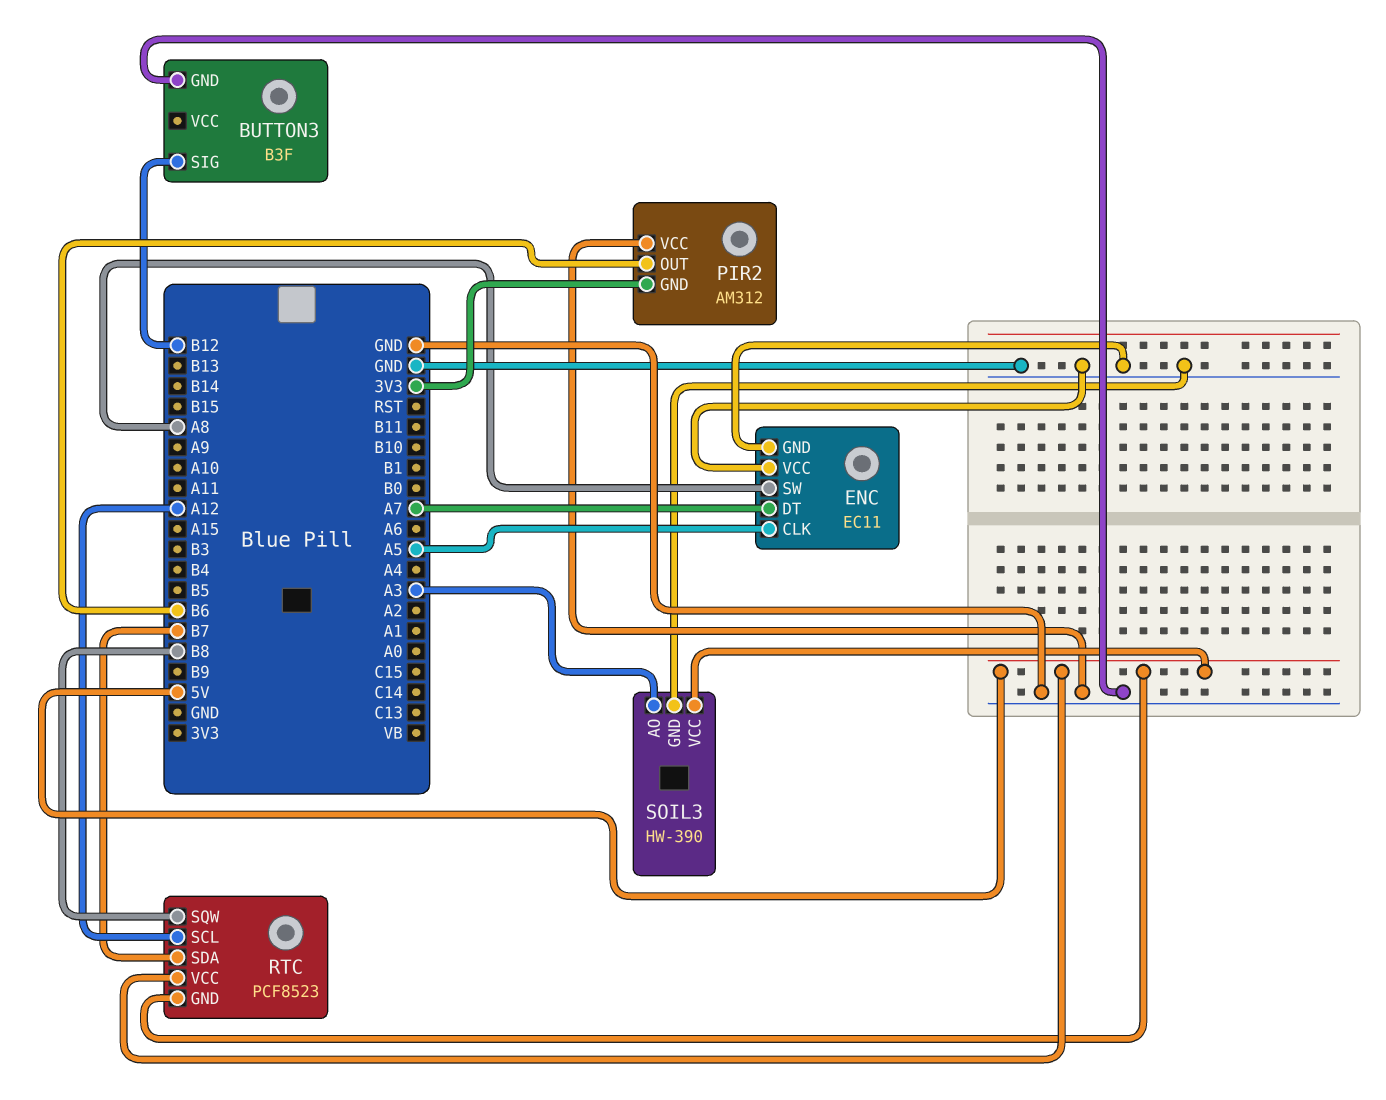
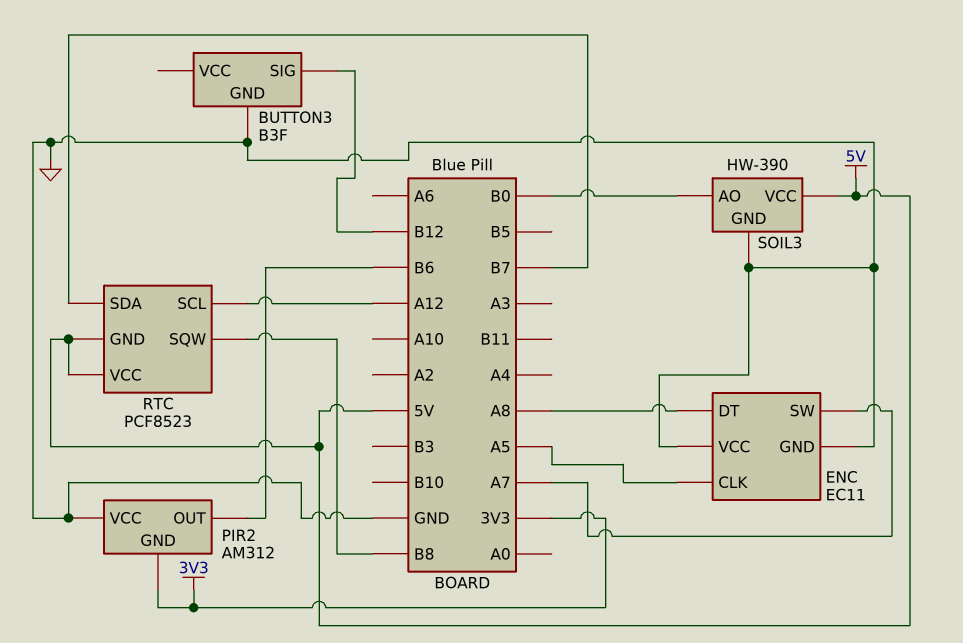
ENC pin DT: A7 -> A8
ENC pin SW: A8 -> A7
SOIL3 pin AO: A3 -> B0

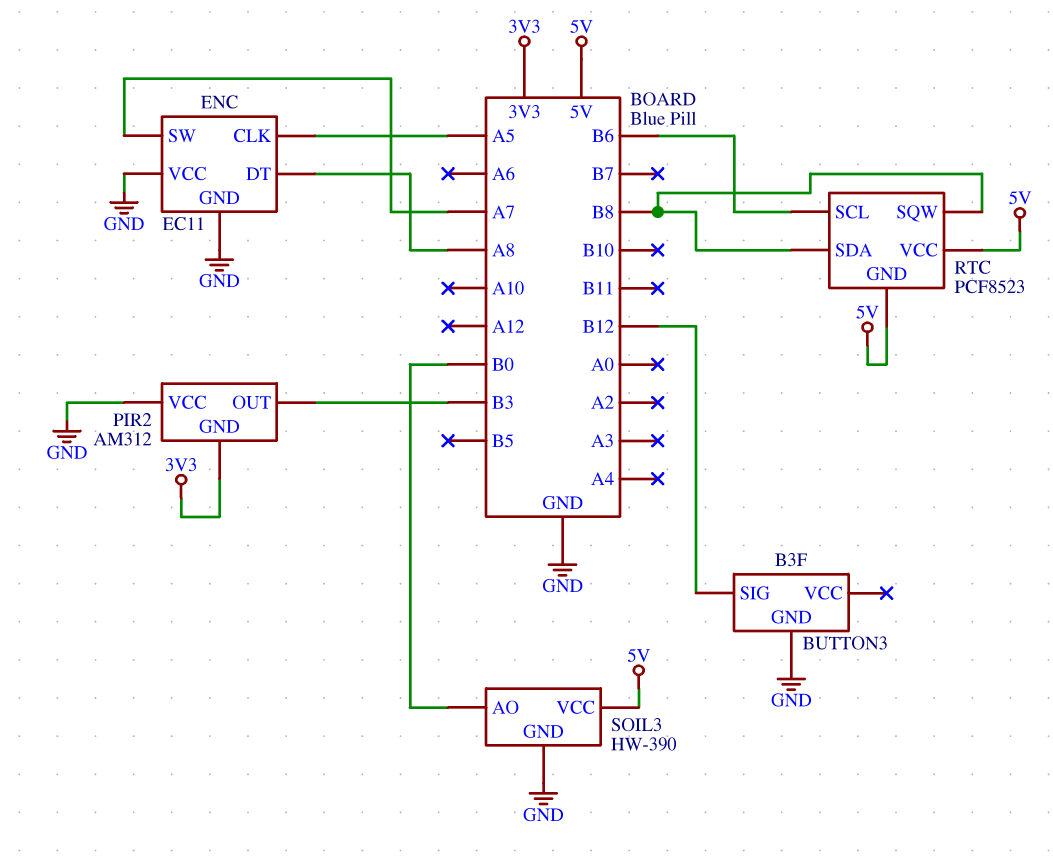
PIR2 pin OUT: B6 -> B3
RTC pin SCL: A12 -> B6
RTC pin SDA: B7 -> B8

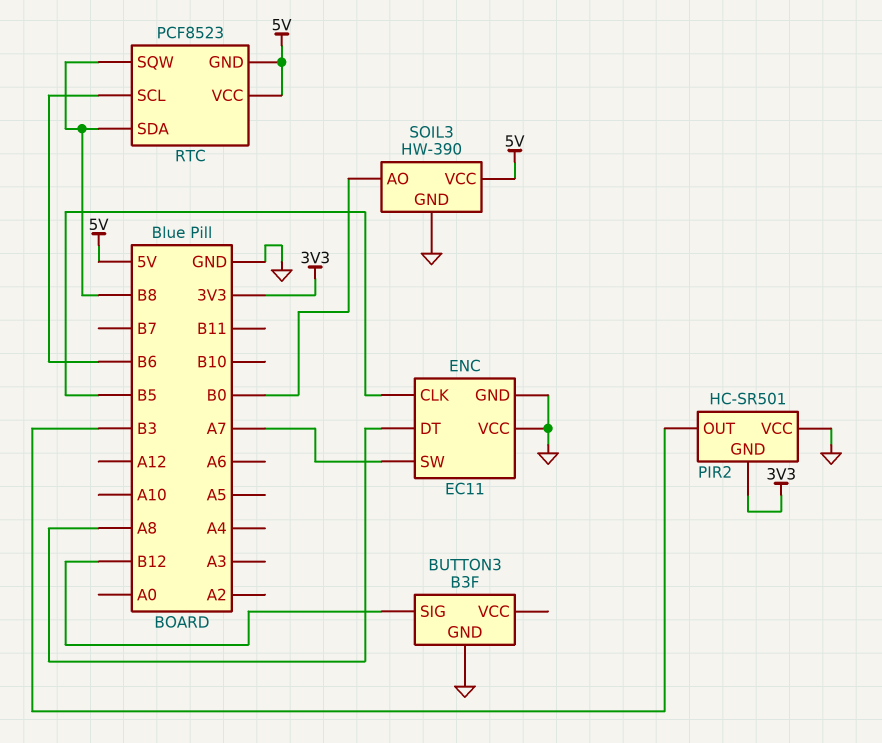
ENC pin CLK: A5 -> B5
PIR2: AM312 -> HC-SR501

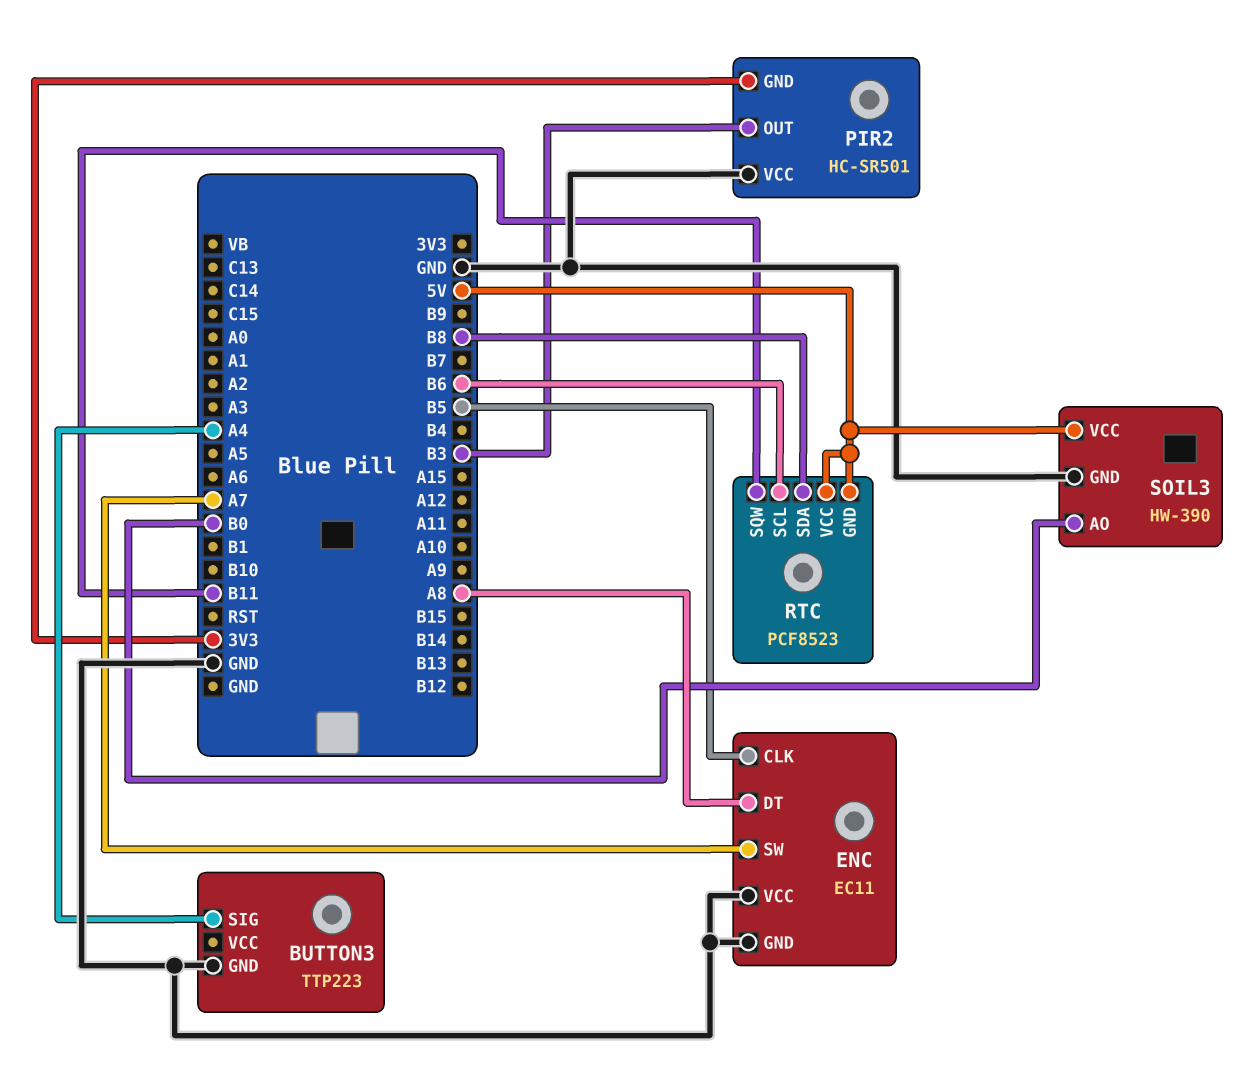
BUTTON3: B3F -> TTP223
BUTTON3 pin SIG: B12 -> A4
RTC pin SQW: B8 -> B11

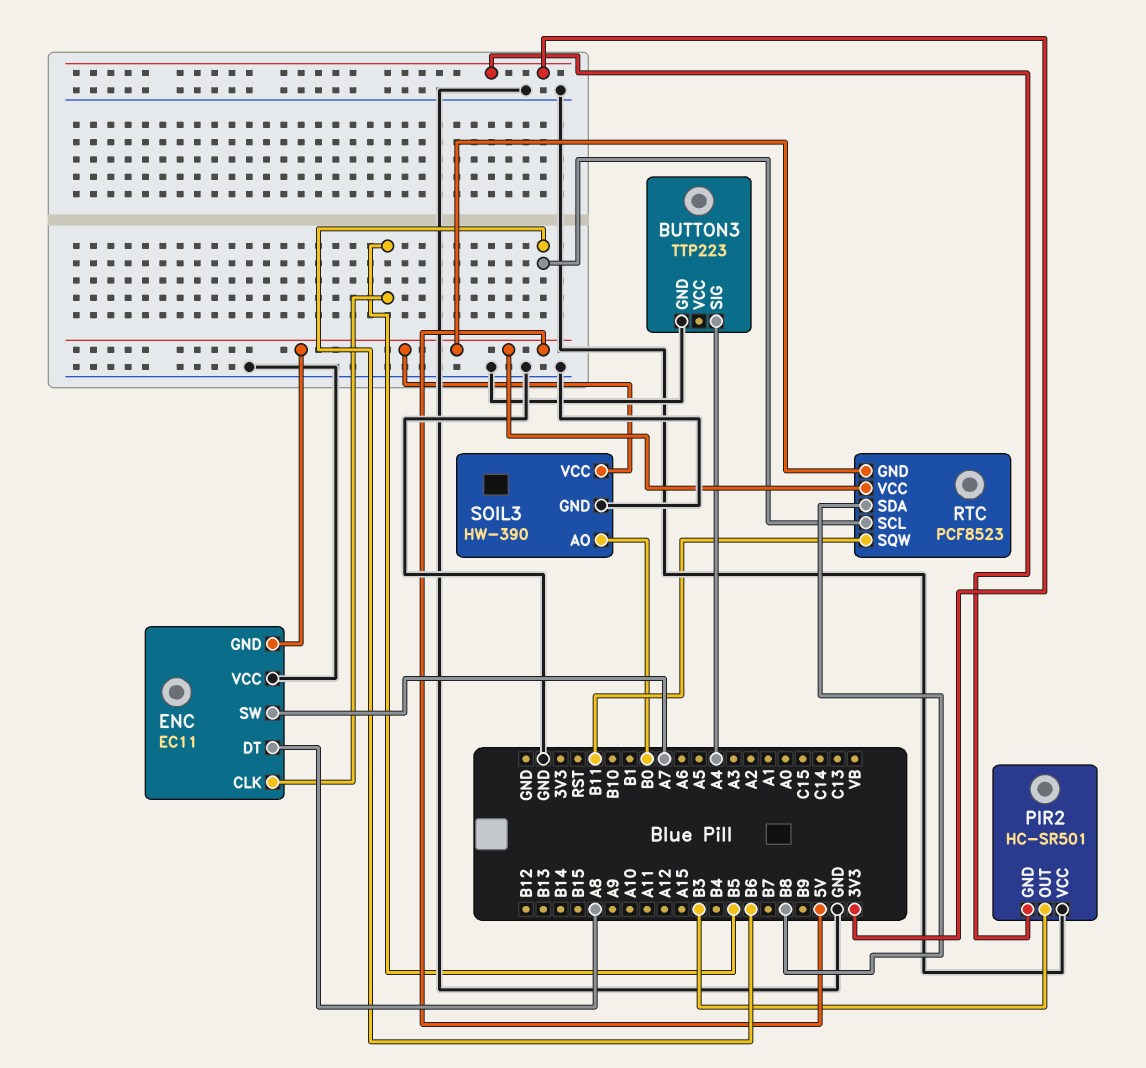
ENC pin GND: GND -> 5V

